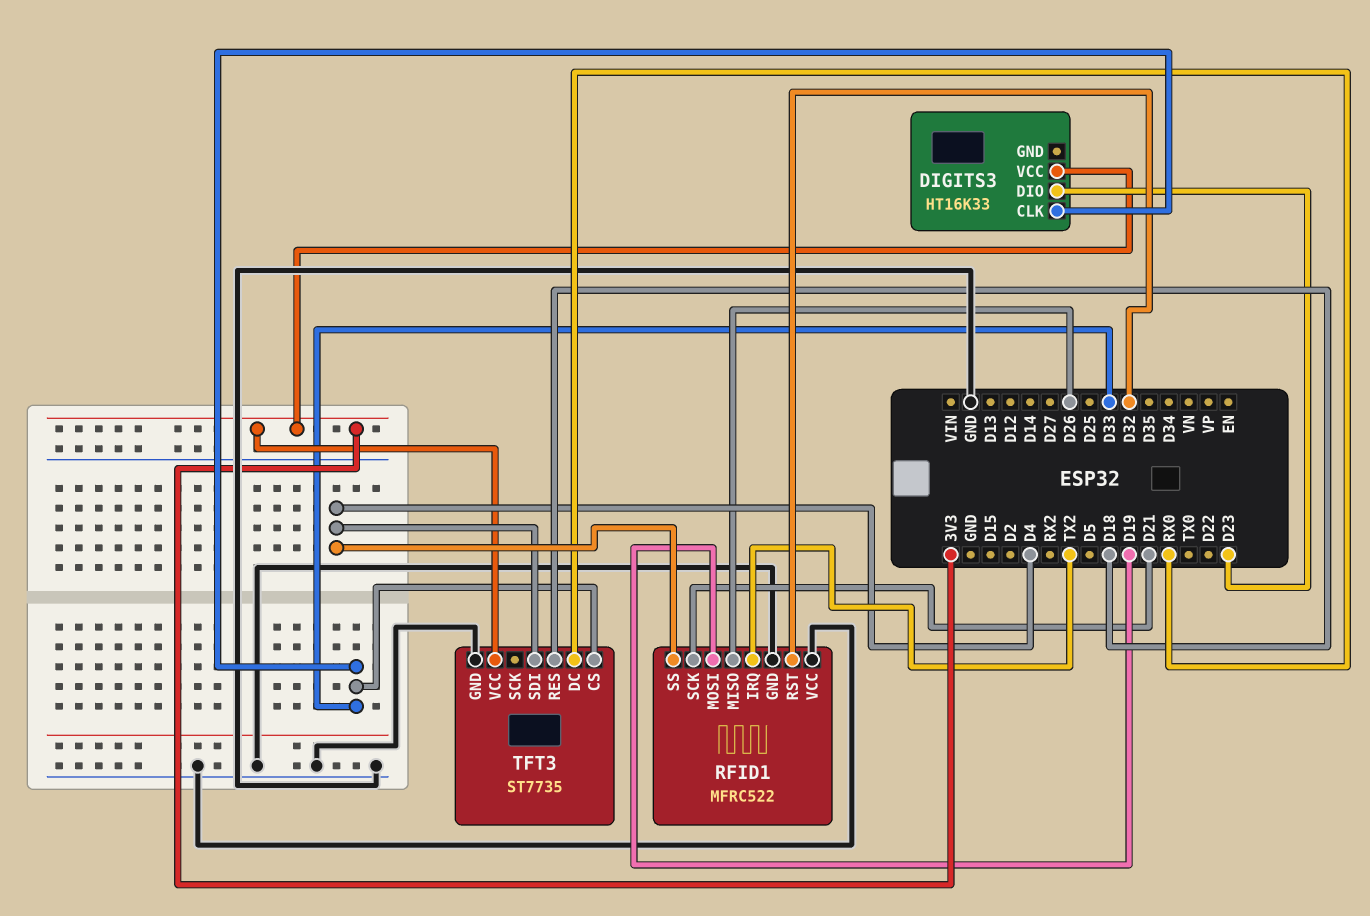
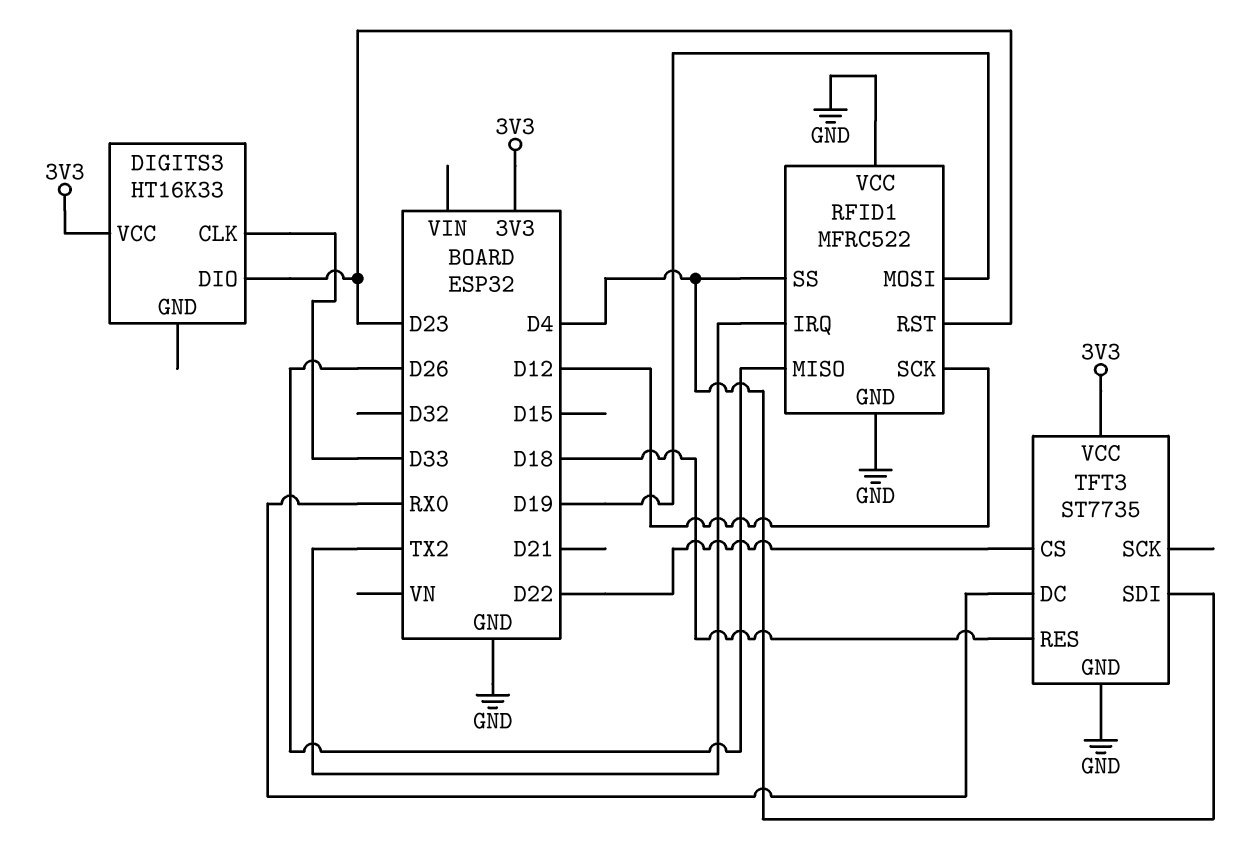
RFID1 pin RST: D32 -> D23
RFID1 pin SCK: D21 -> D12
TFT3 pin CS: D33 -> D22

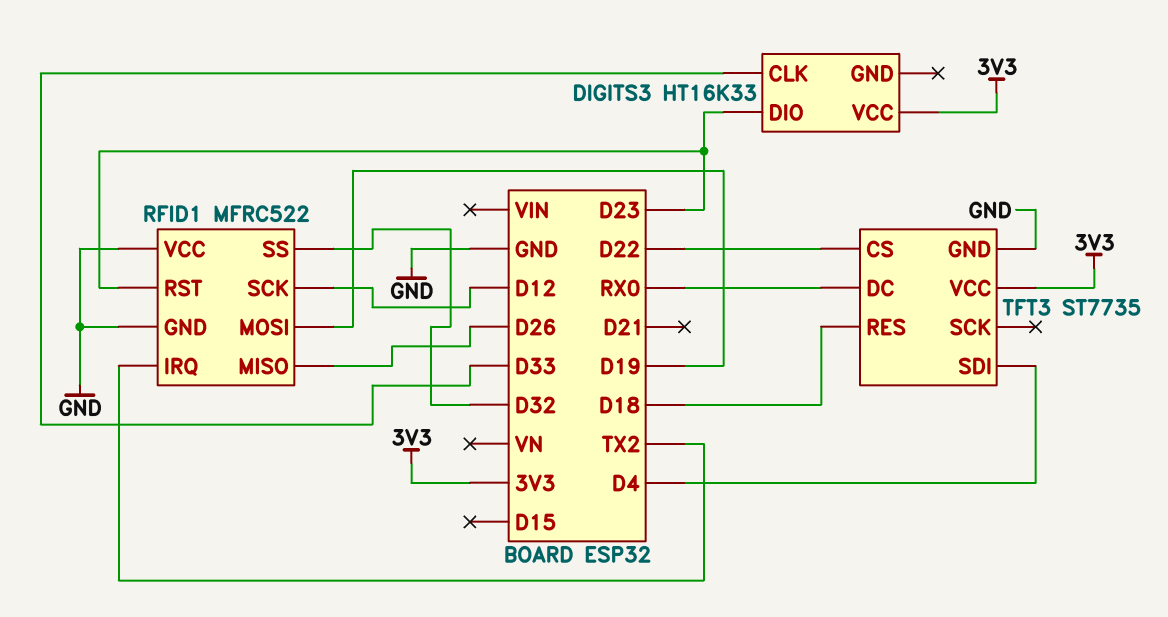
RFID1 pin SS: D4 -> D32

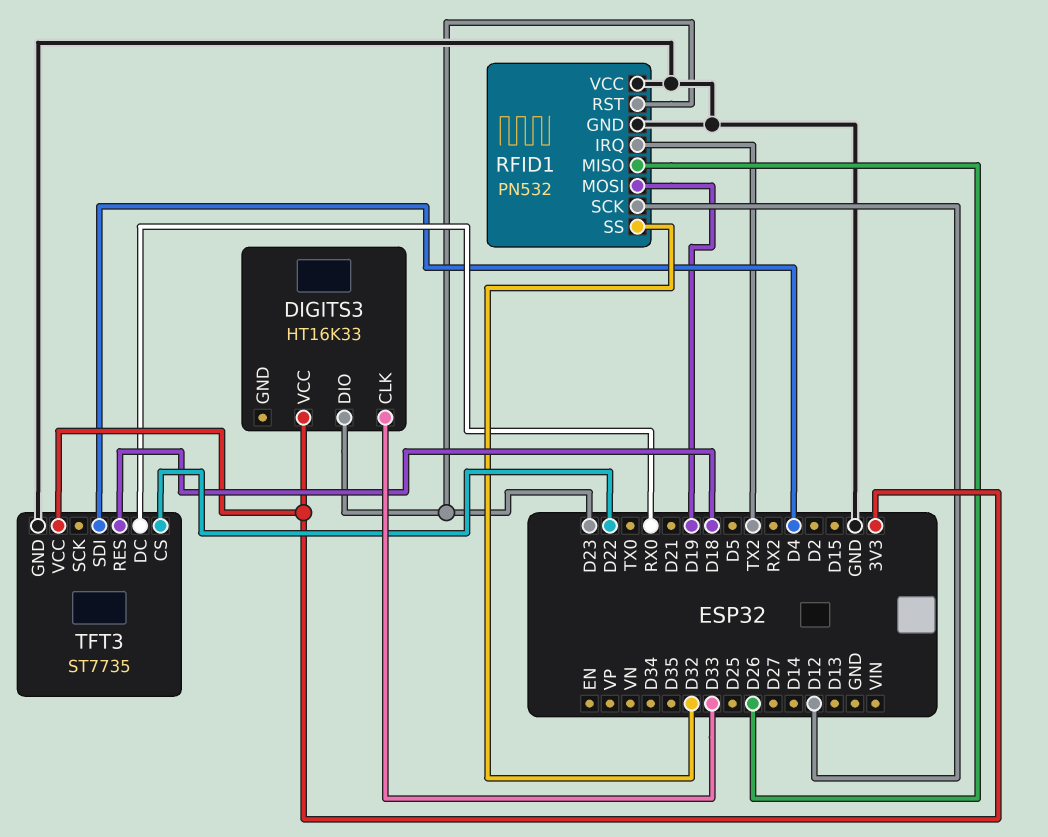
RFID1: MFRC522 -> PN532

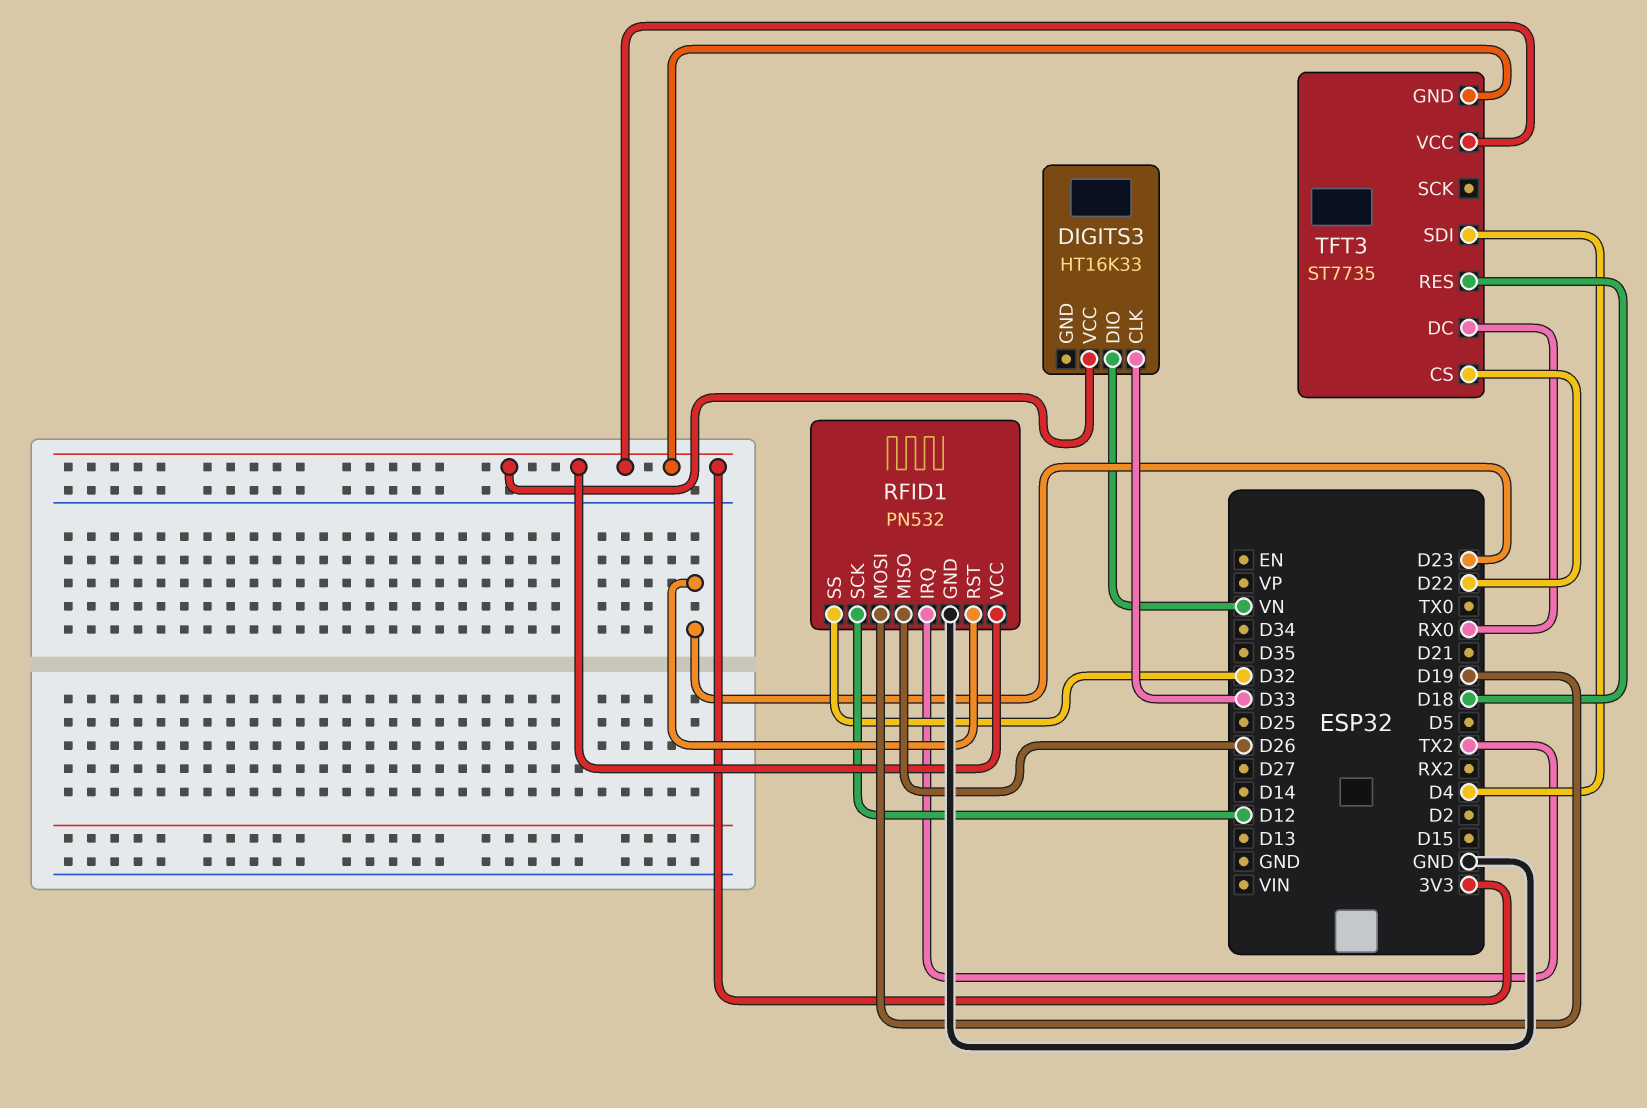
DIGITS3 pin DIO: D23 -> VN
RFID1 pin VCC: GND -> 3V3
TFT3 pin GND: GND -> 3V3

